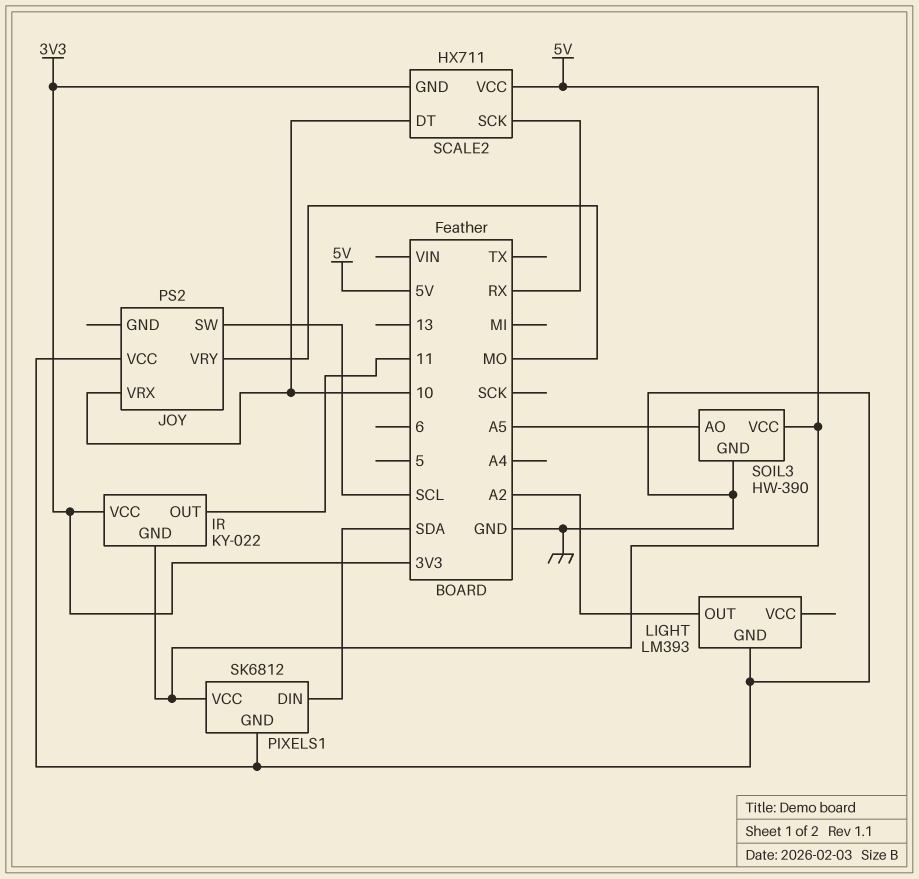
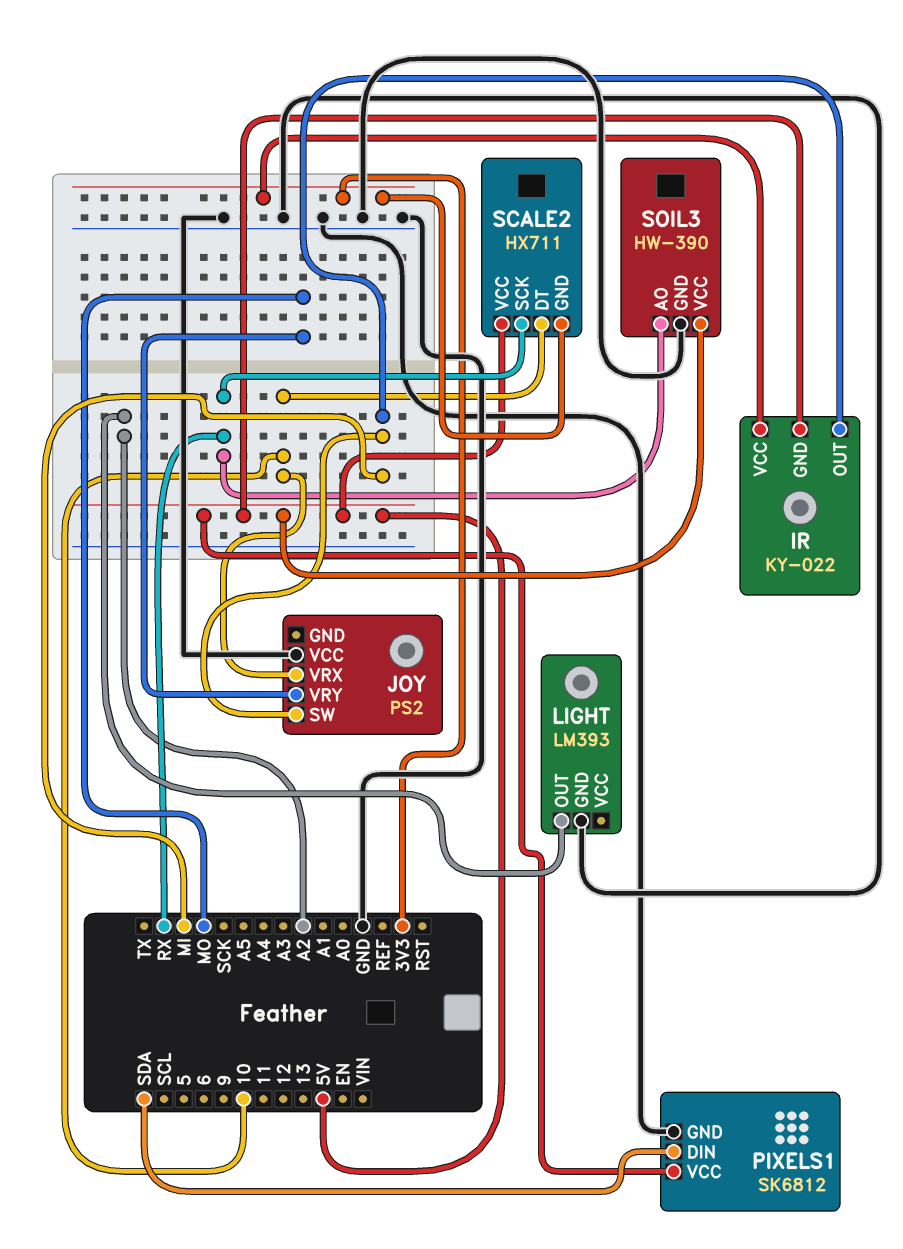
IR pin OUT: 11 -> MI
JOY pin SW: SCL -> MI
SOIL3 pin AO: A5 -> RX

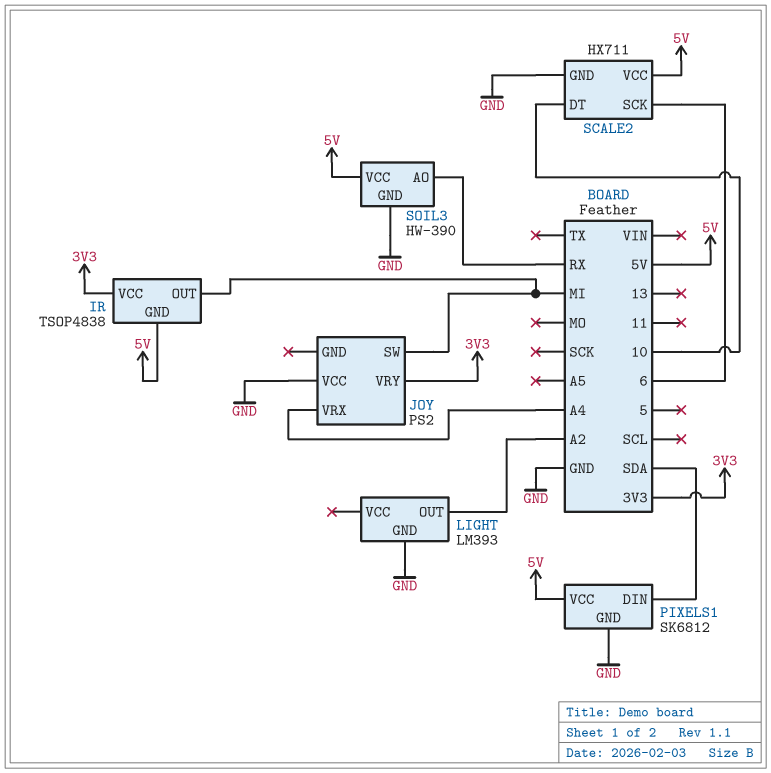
IR: KY-022 -> TSOP4838
JOY pin VRX: 10 -> A4
JOY pin VRY: MO -> 3V3
SCALE2 pin GND: 3V3 -> GND
SCALE2 pin SCK: RX -> 6

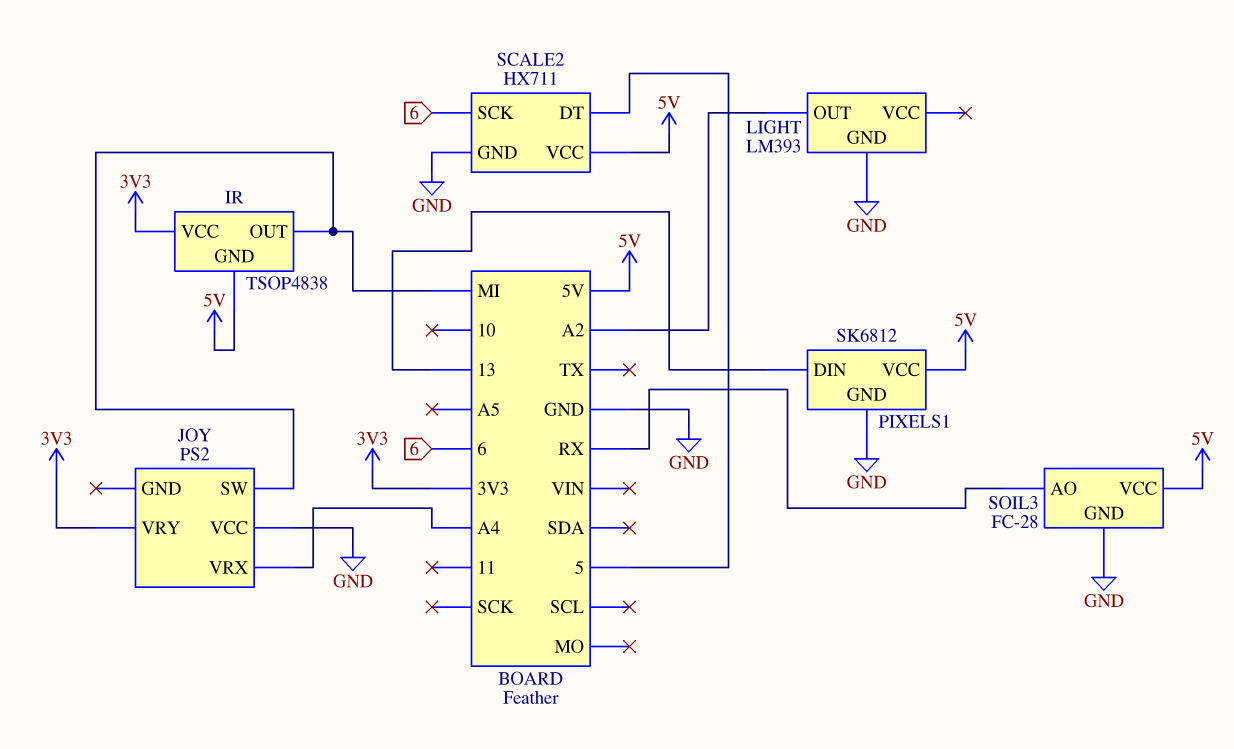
PIXELS1 pin DIN: SDA -> 13
SCALE2 pin DT: 10 -> 5
SOIL3: HW-390 -> FC-28

